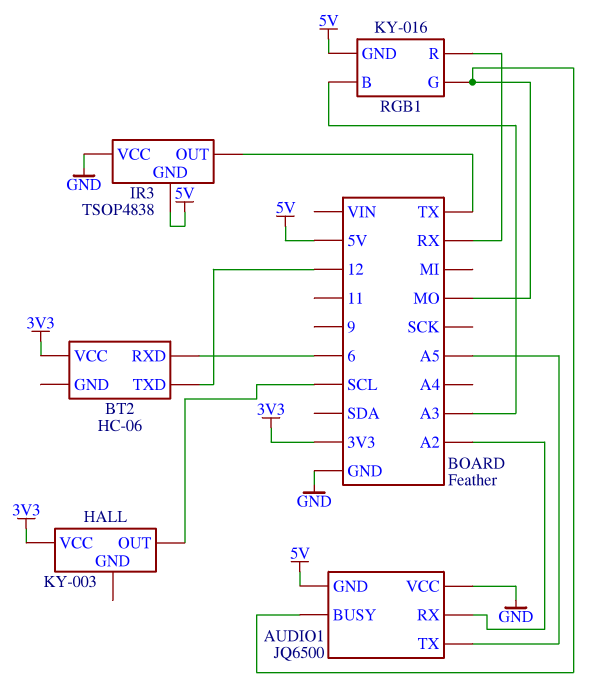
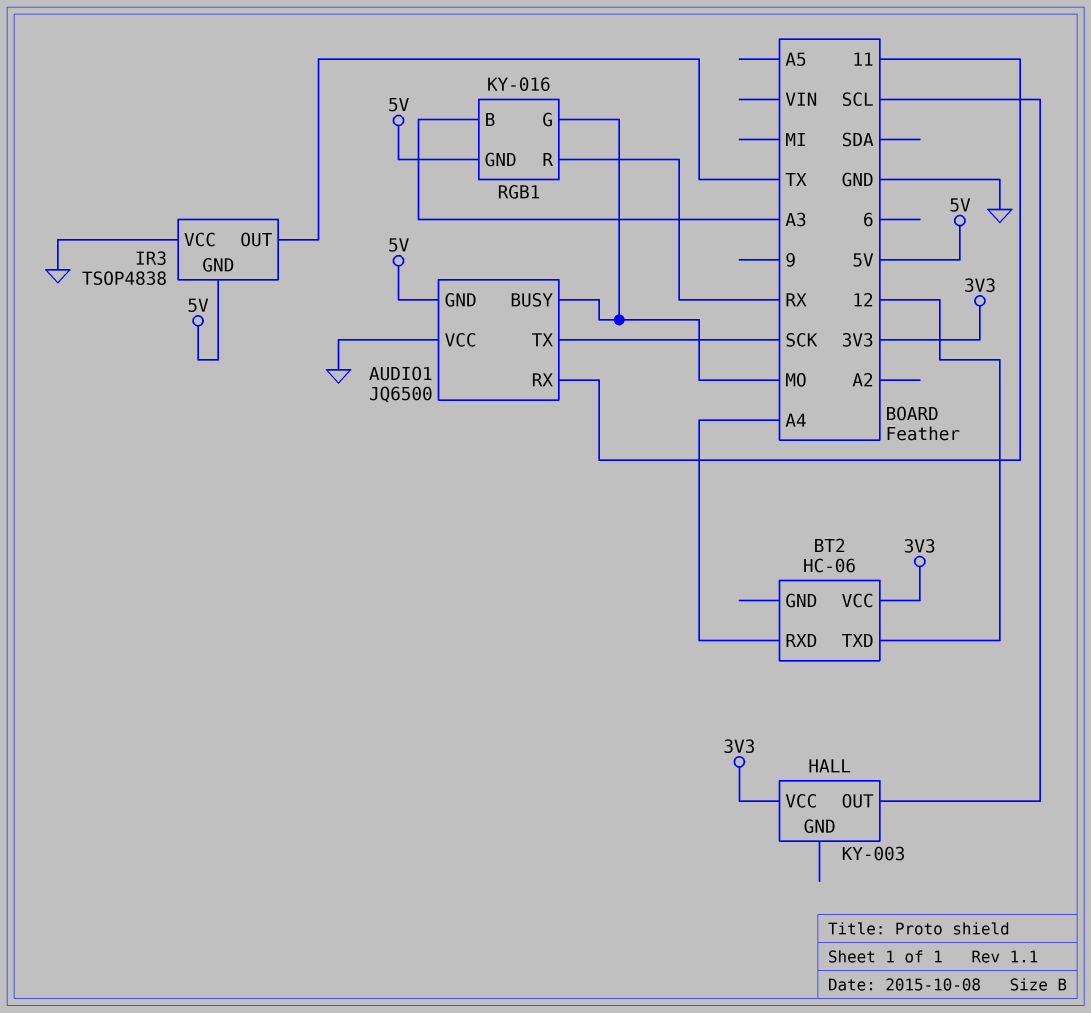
AUDIO1 pin RX: A2 -> 11
AUDIO1 pin TX: A5 -> SCK
BT2 pin RXD: 6 -> A4

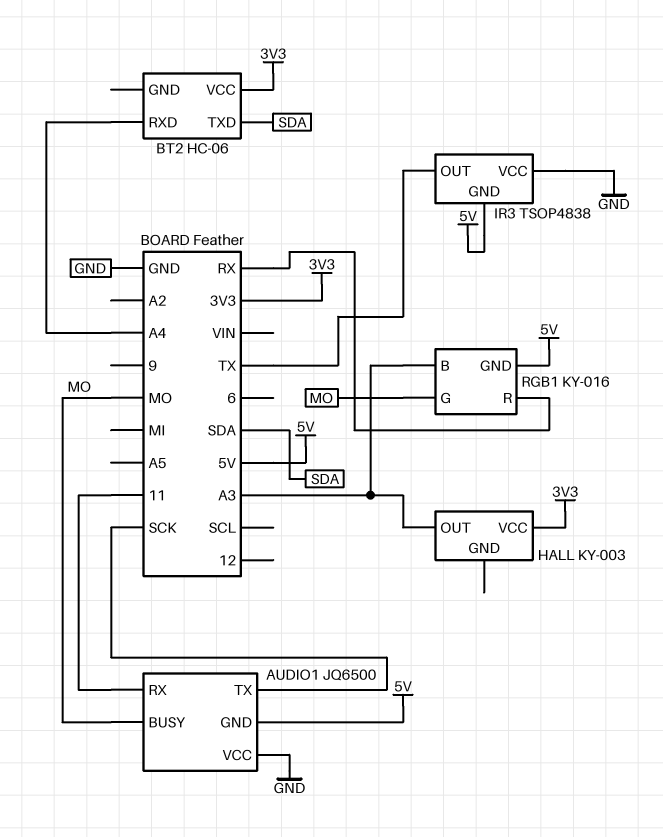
BT2 pin TXD: 12 -> SDA
HALL pin OUT: SCL -> A3

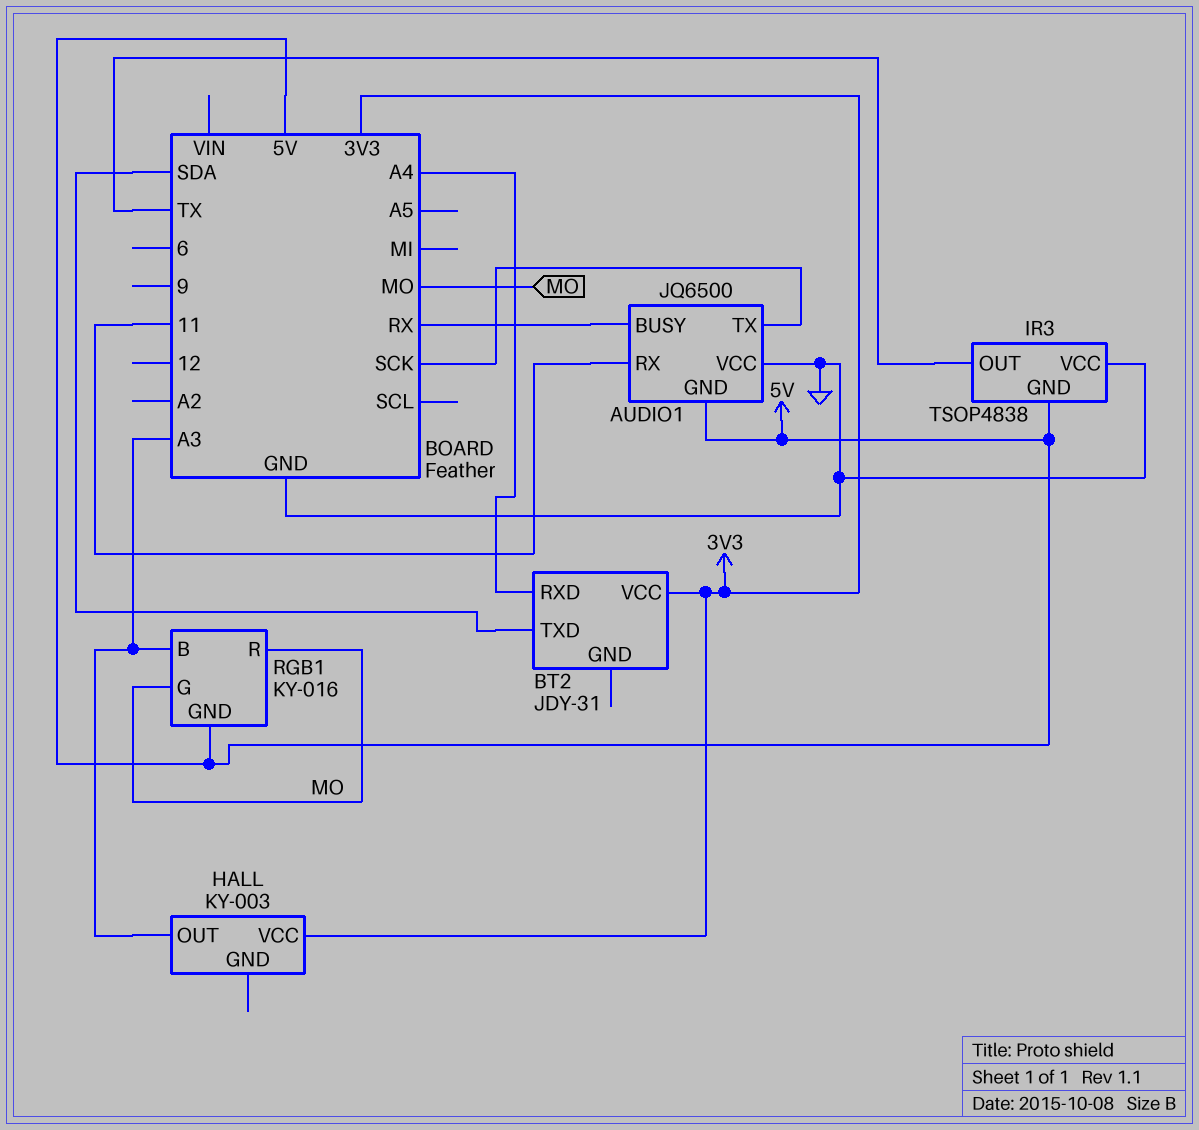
AUDIO1 pin BUSY: MO -> RX
BT2: HC-06 -> JDY-31
RGB1 pin R: RX -> MO

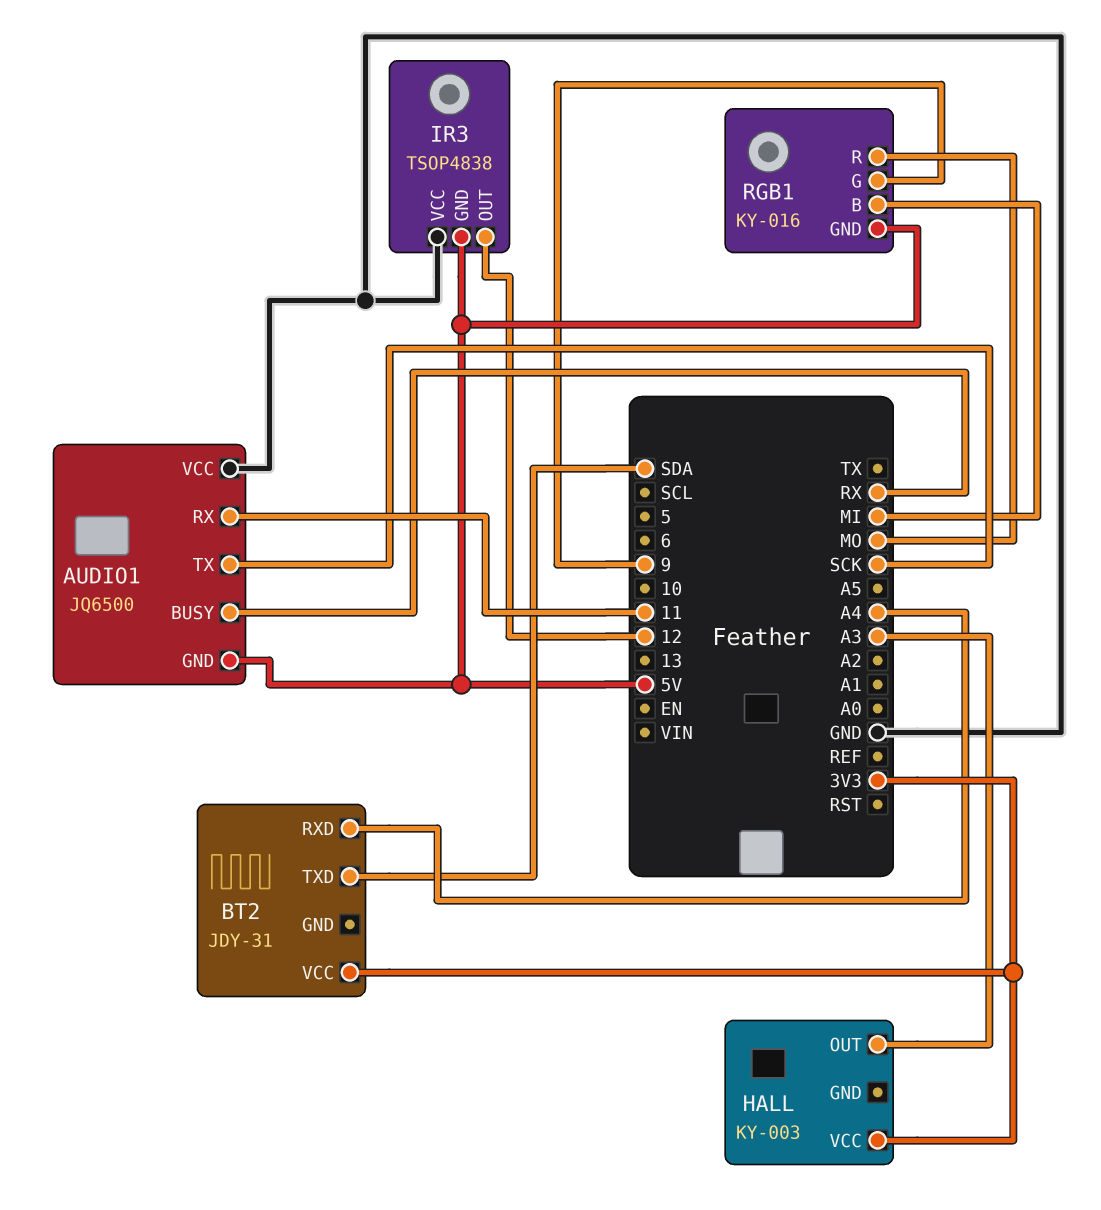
IR3 pin OUT: TX -> 12
RGB1 pin B: A3 -> MI
RGB1 pin G: MO -> 9

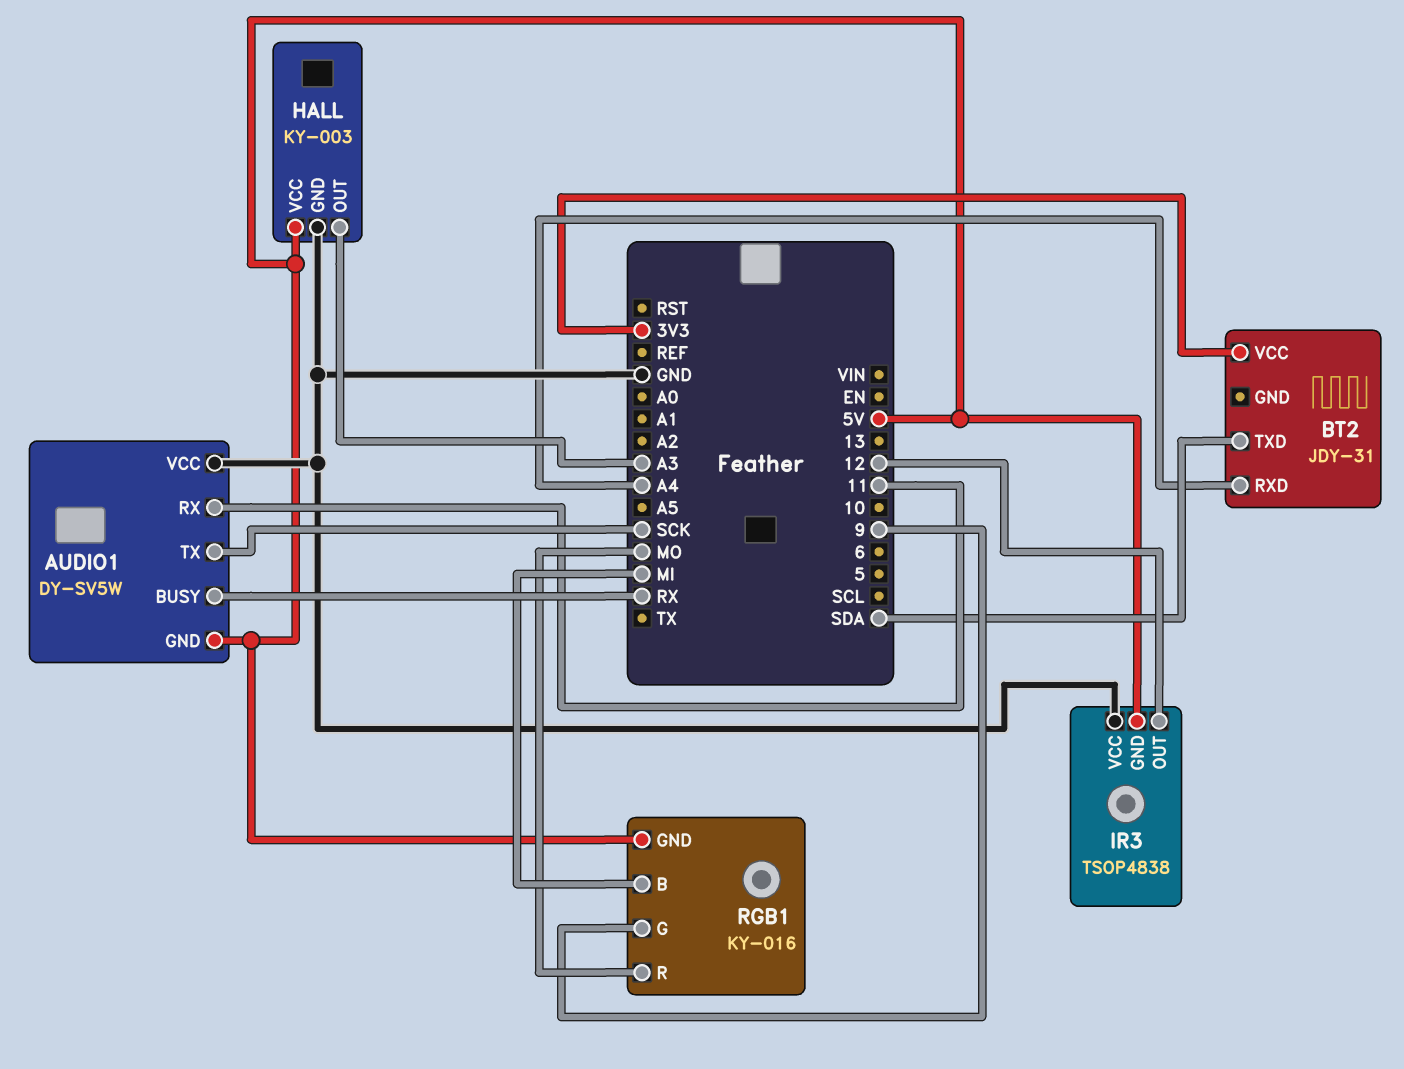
AUDIO1: JQ6500 -> DY-SV5W
HALL pin GND: none -> GND
HALL pin VCC: 3V3 -> 5V

